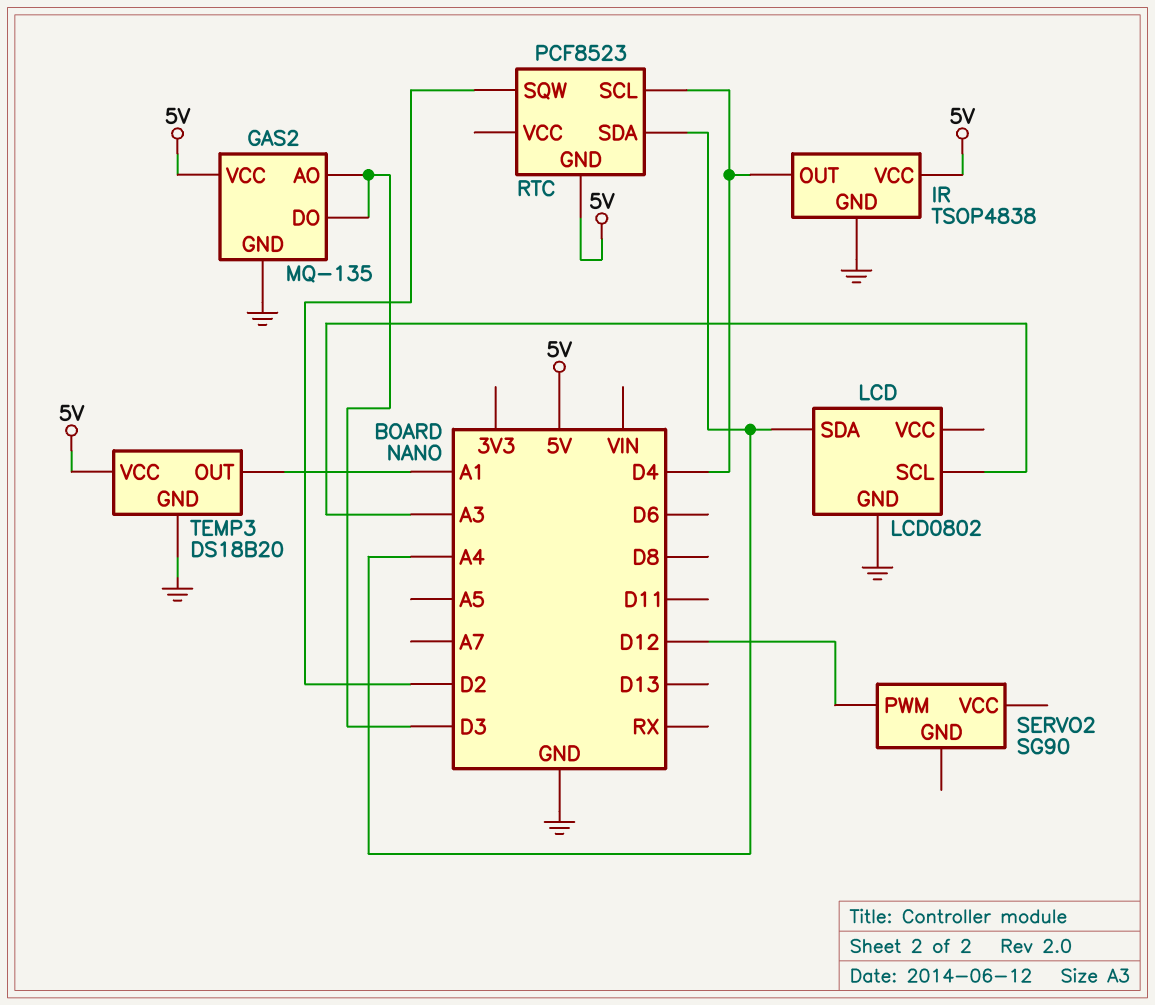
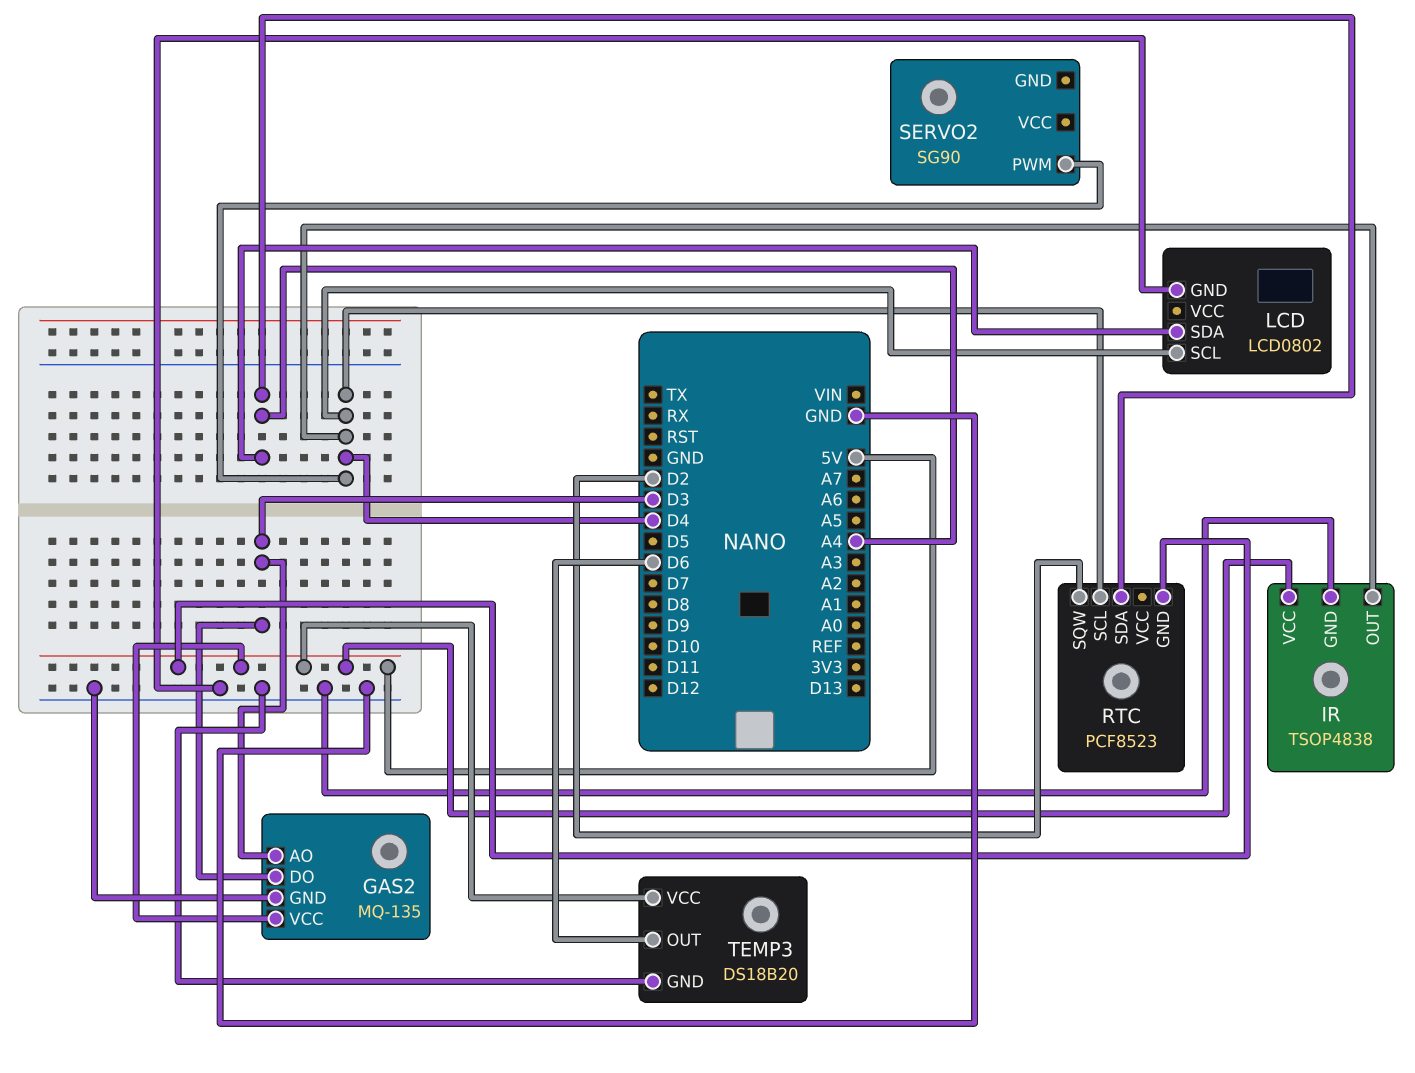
LCD pin SCL: A3 -> D4
SERVO2 pin PWM: D12 -> D4
TEMP3 pin OUT: A1 -> D6

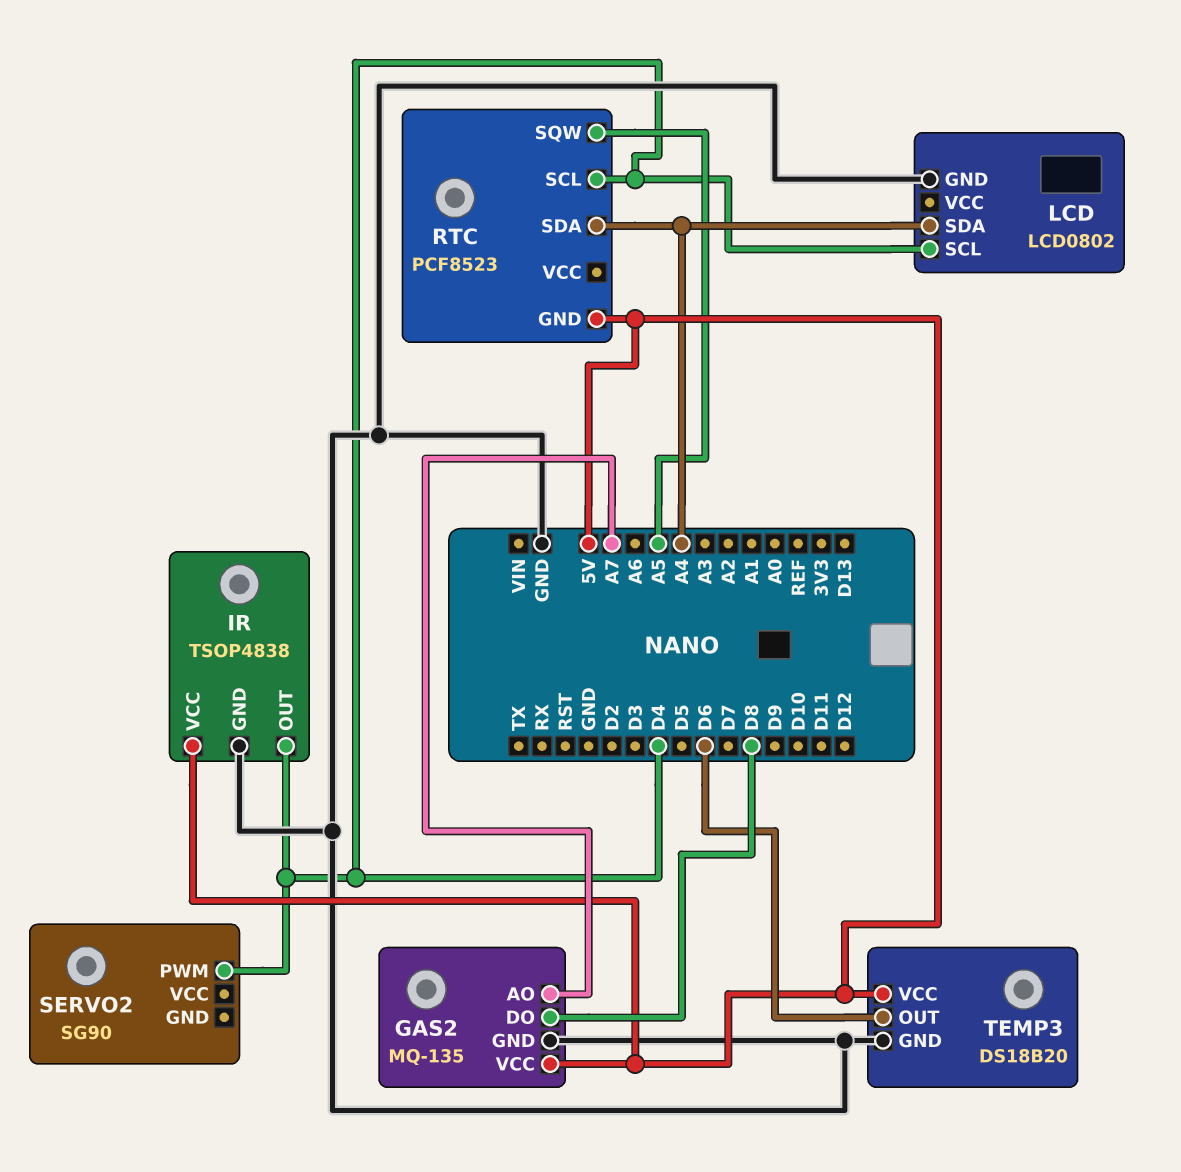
GAS2 pin AO: D3 -> A7
GAS2 pin DO: D3 -> D8
RTC pin SQW: D2 -> A5

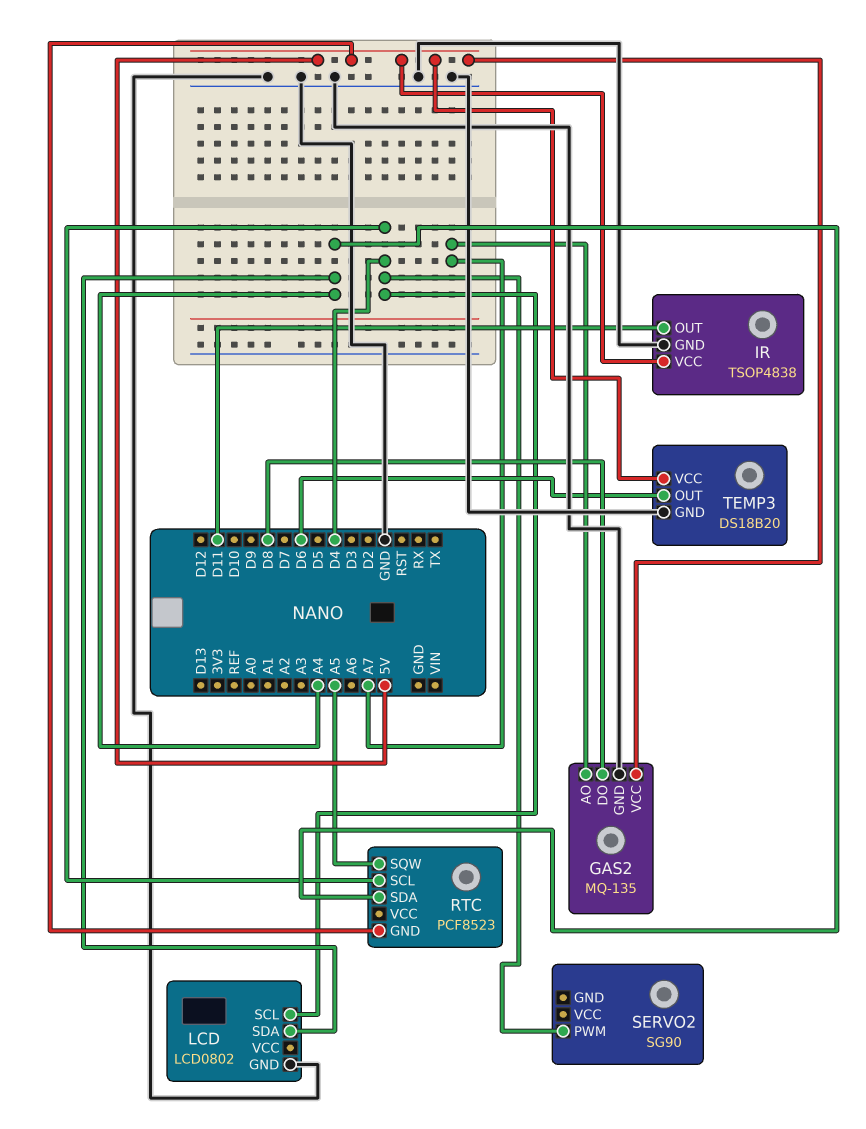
IR pin OUT: D4 -> D11

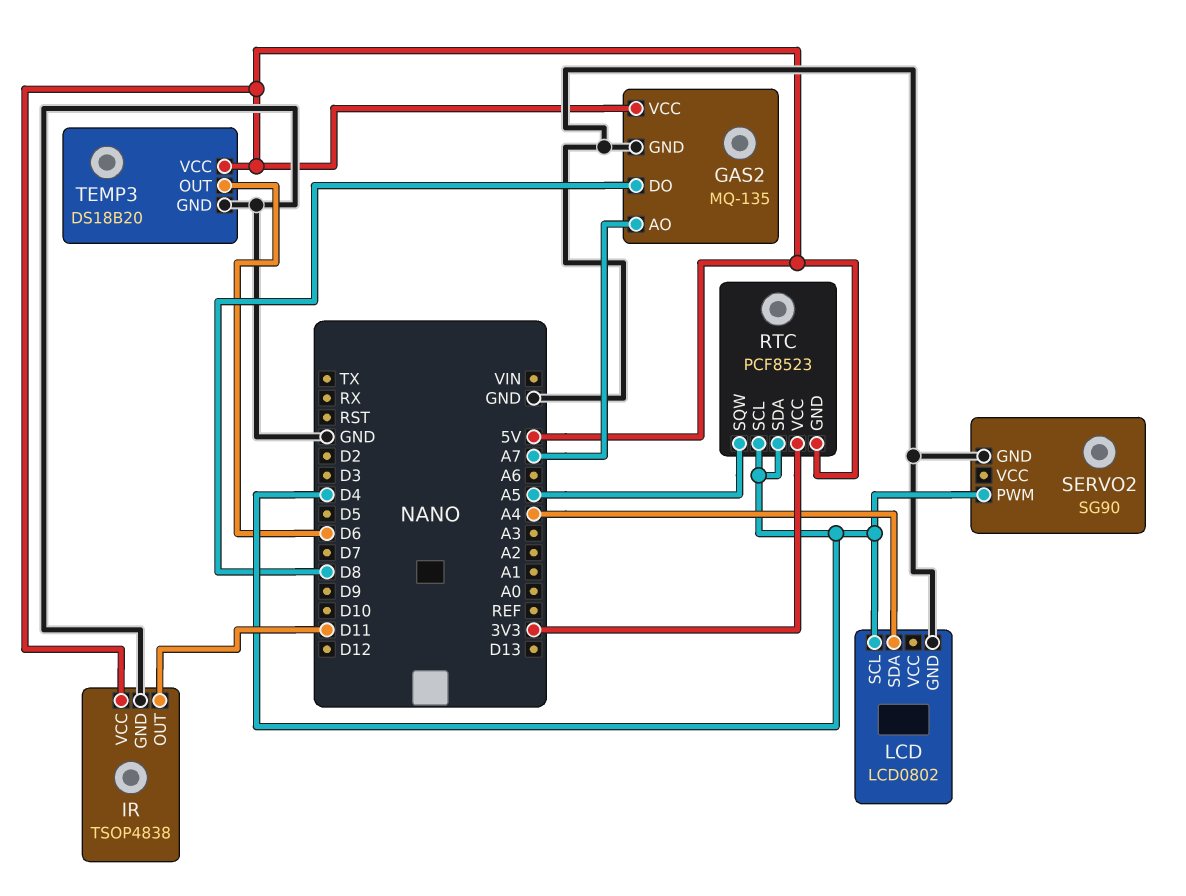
RTC pin SDA: A4 -> D4
RTC pin VCC: none -> 3V3
SERVO2 pin GND: none -> GND

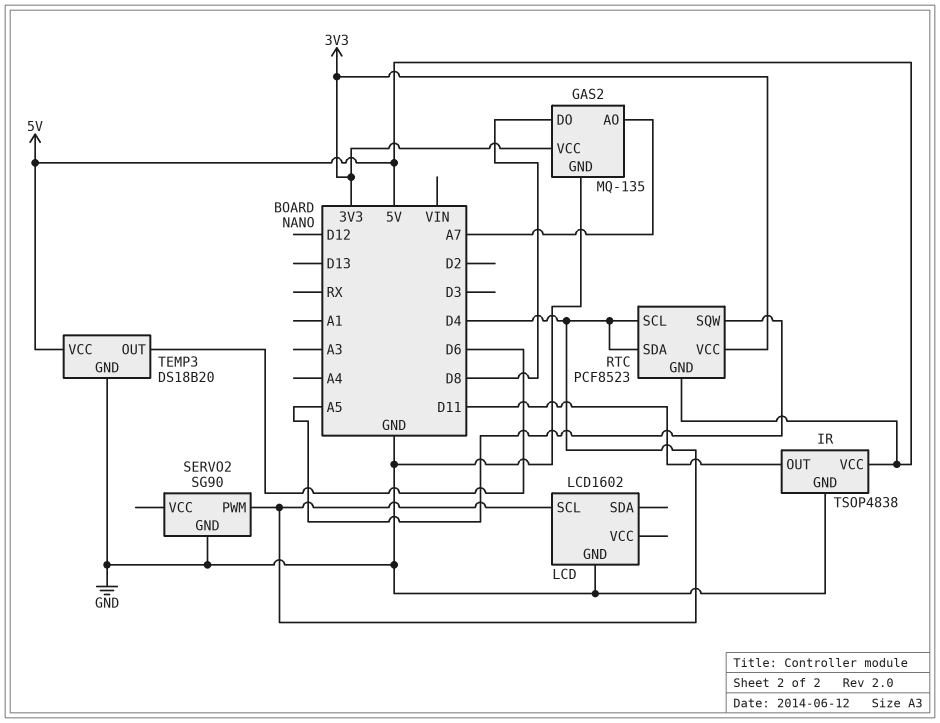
GAS2 pin VCC: 5V -> 3V3
LCD: LCD0802 -> LCD1602
LCD pin SDA: A4 -> none

